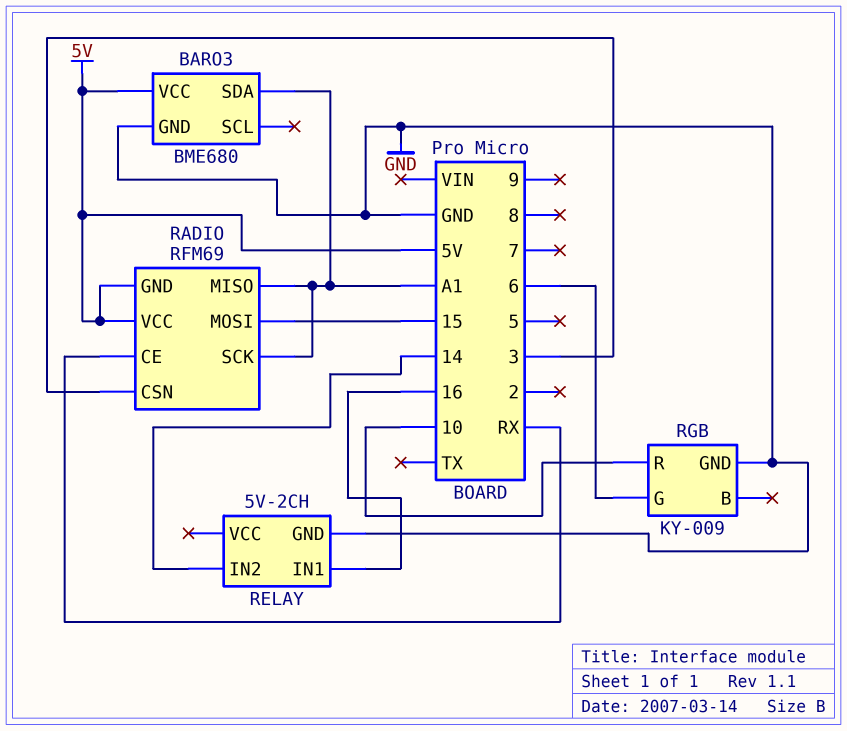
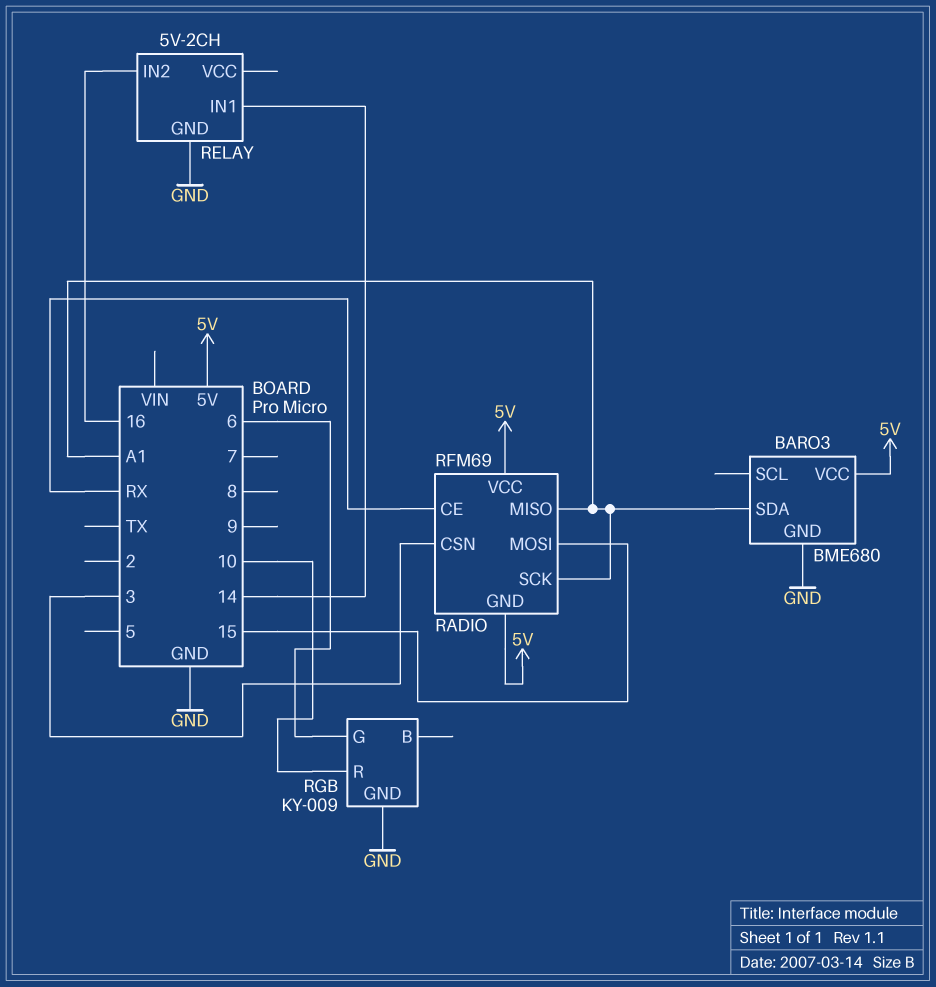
RELAY pin IN1: 16 -> 14
RELAY pin IN2: 14 -> 16

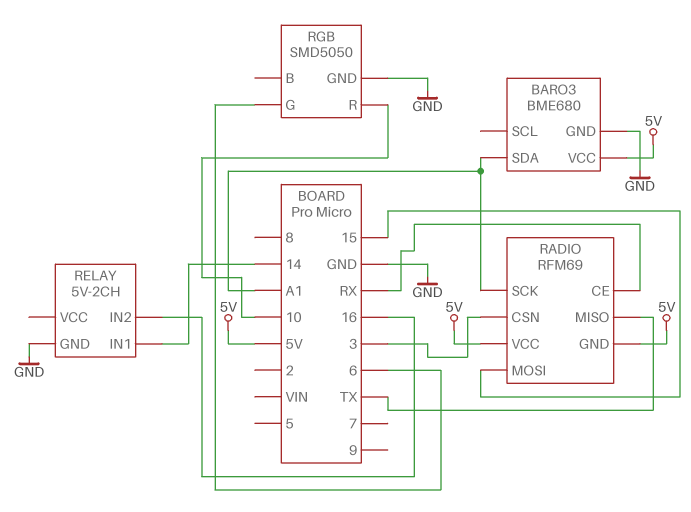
RADIO pin MISO: A1 -> TX
RGB: KY-009 -> SMD5050

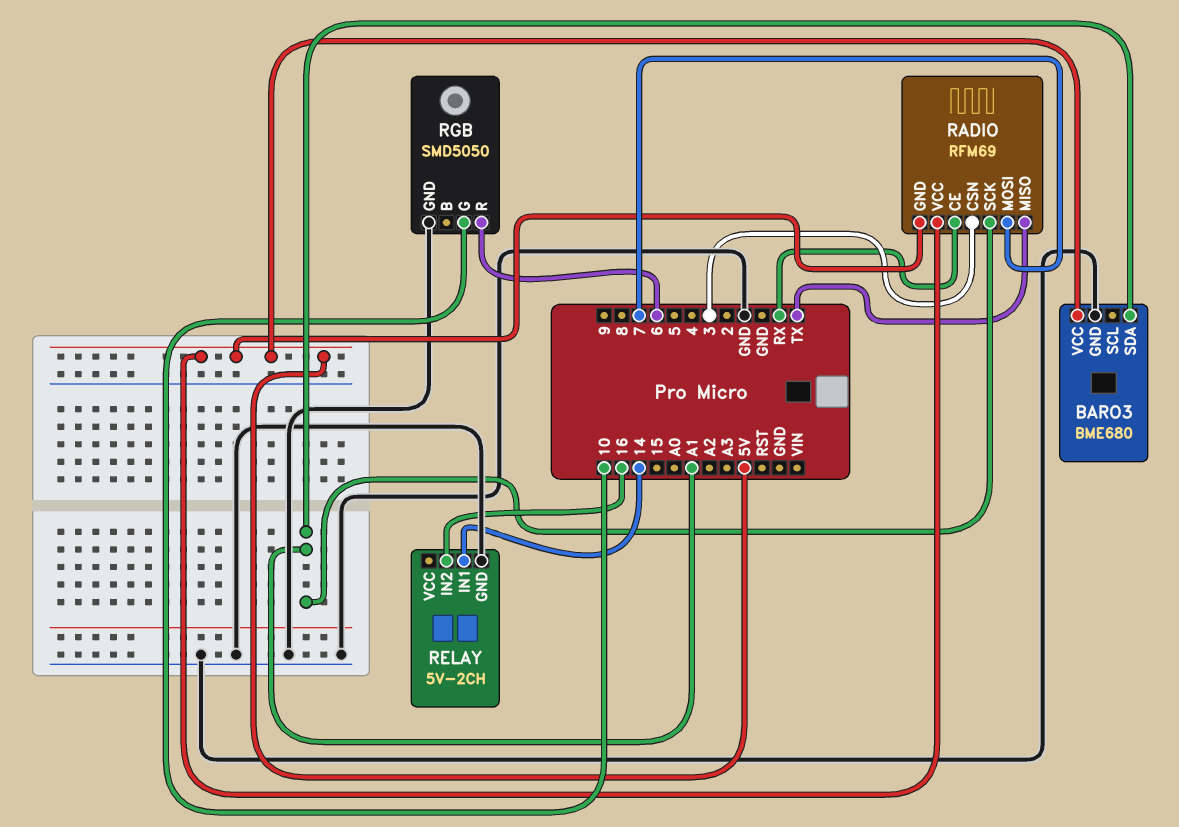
RADIO pin MOSI: 15 -> 7
RGB pin G: 6 -> 10
RGB pin R: 10 -> 6

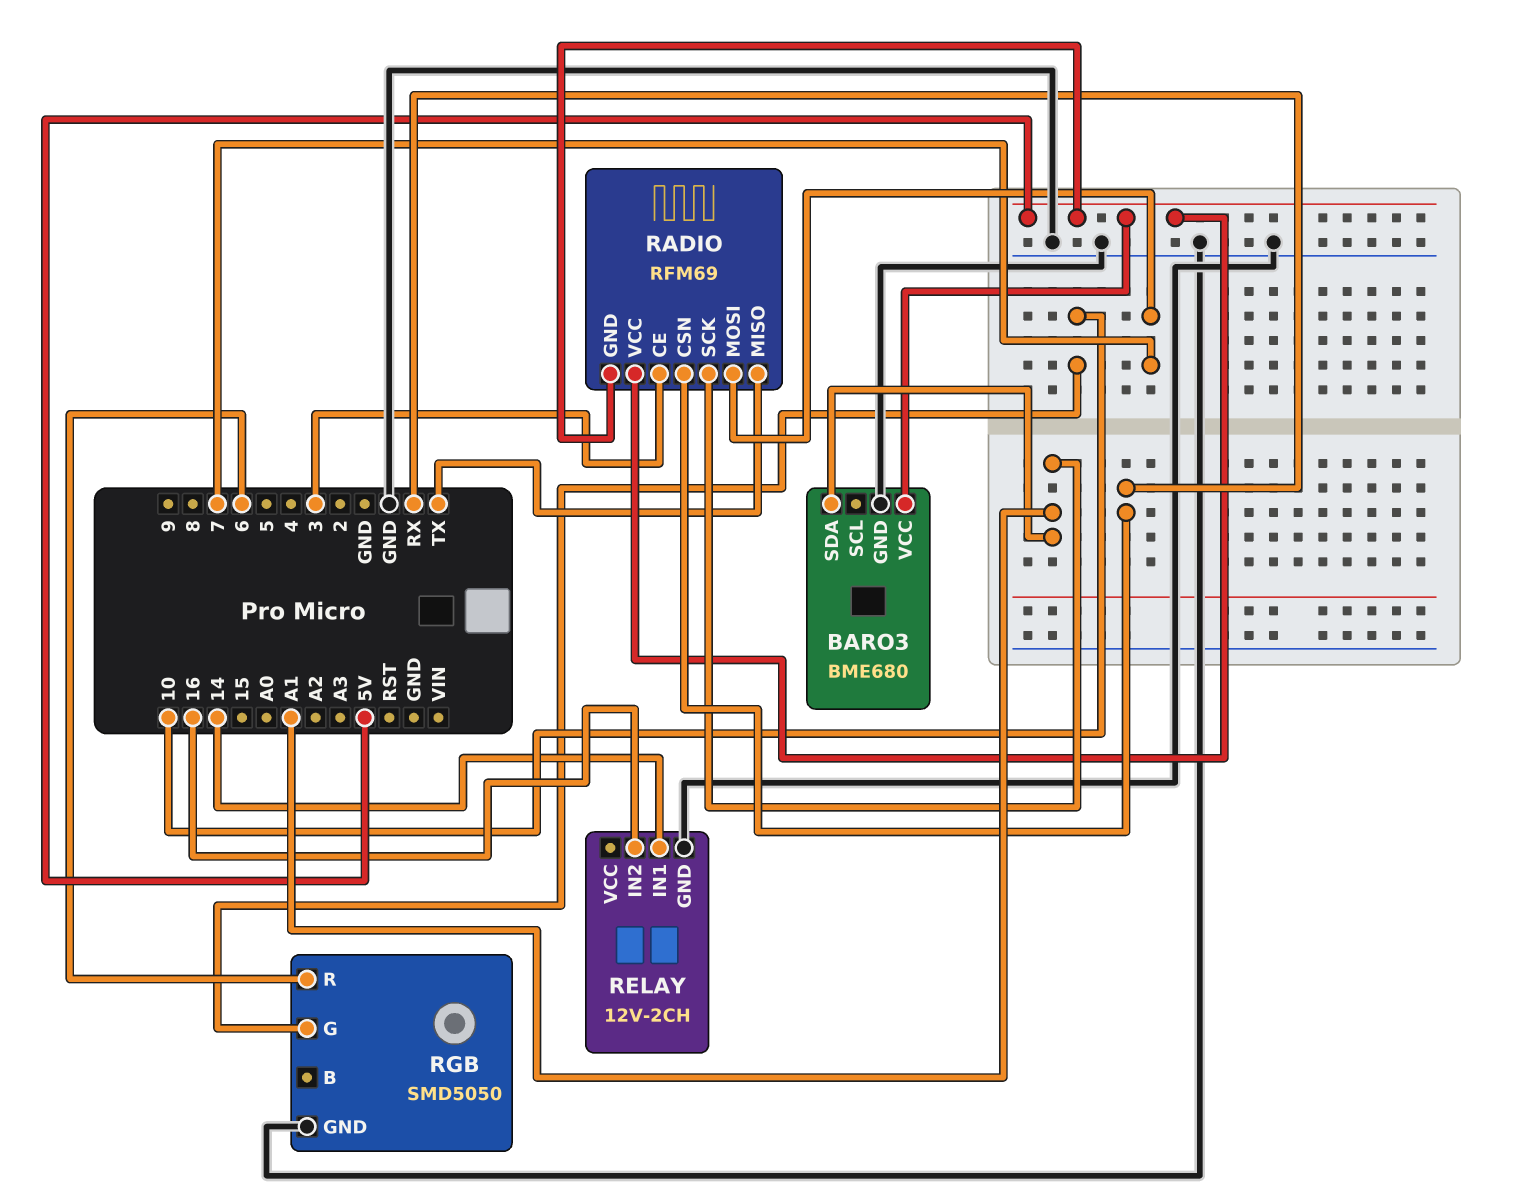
RADIO pin CE: RX -> 3
RADIO pin CSN: 3 -> RX
RELAY: 5V-2CH -> 12V-2CH

